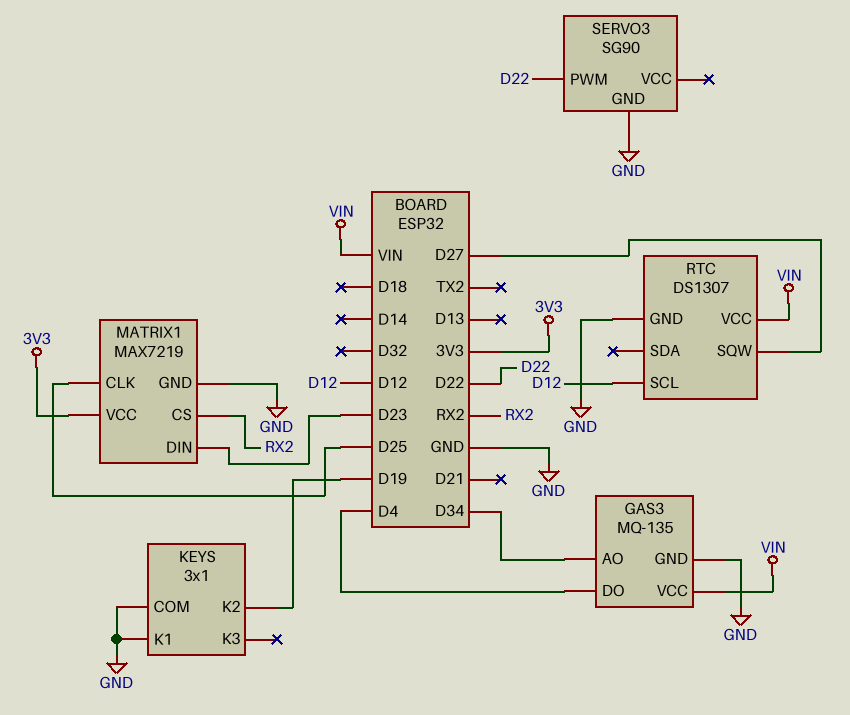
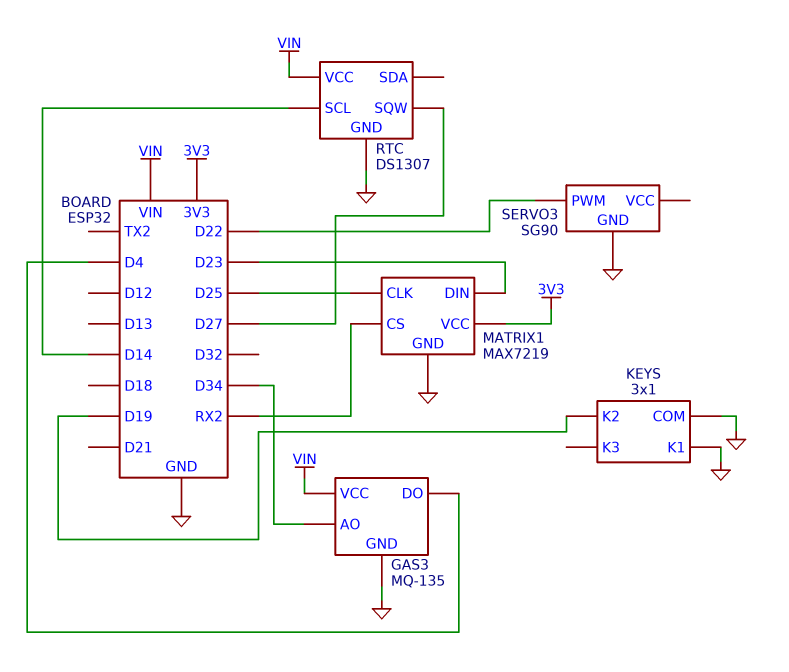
RTC pin SCL: D12 -> D14

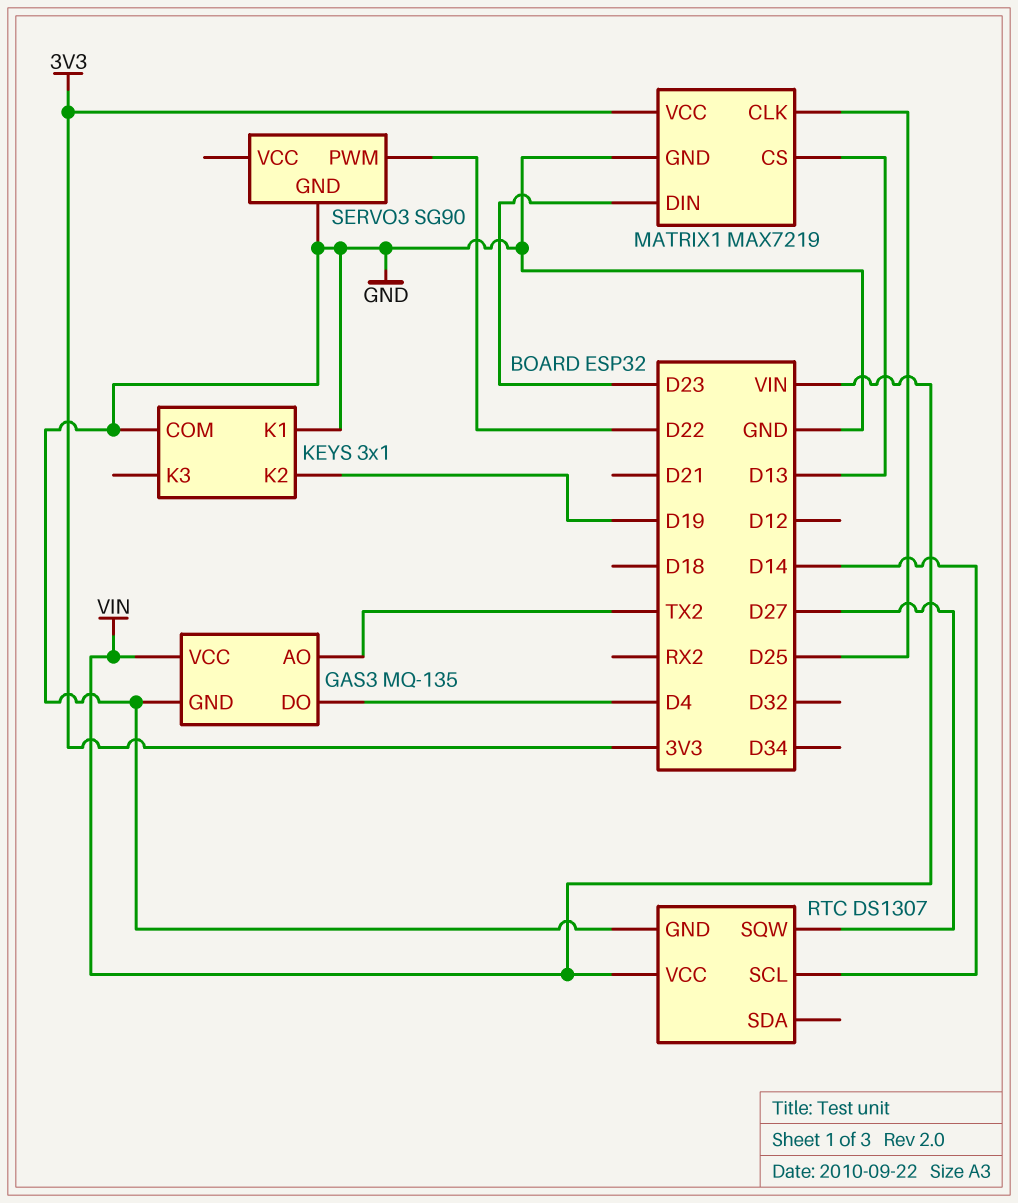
GAS3 pin AO: D34 -> TX2
MATRIX1 pin CS: RX2 -> D13

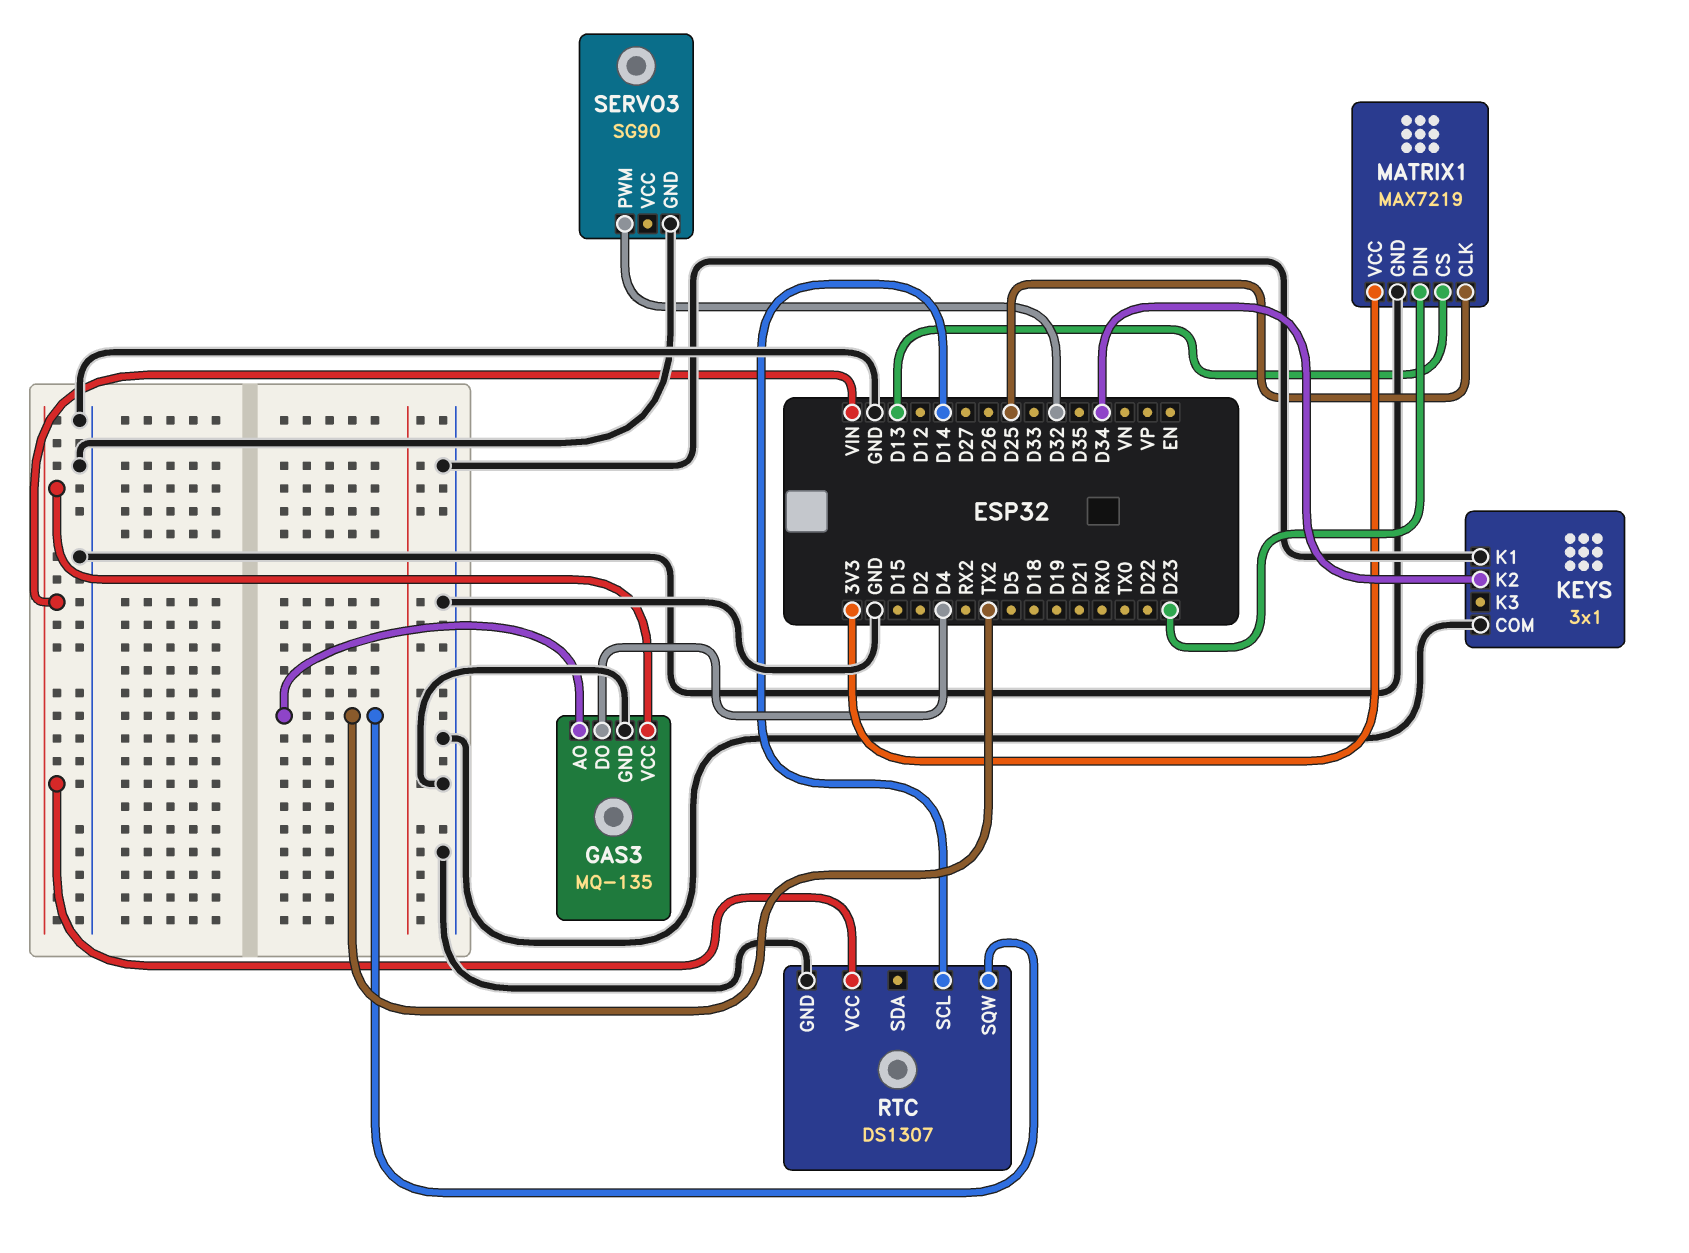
KEYS pin K2: D19 -> D34
RTC pin SQW: D27 -> TX2
SERVO3 pin PWM: D22 -> D32

